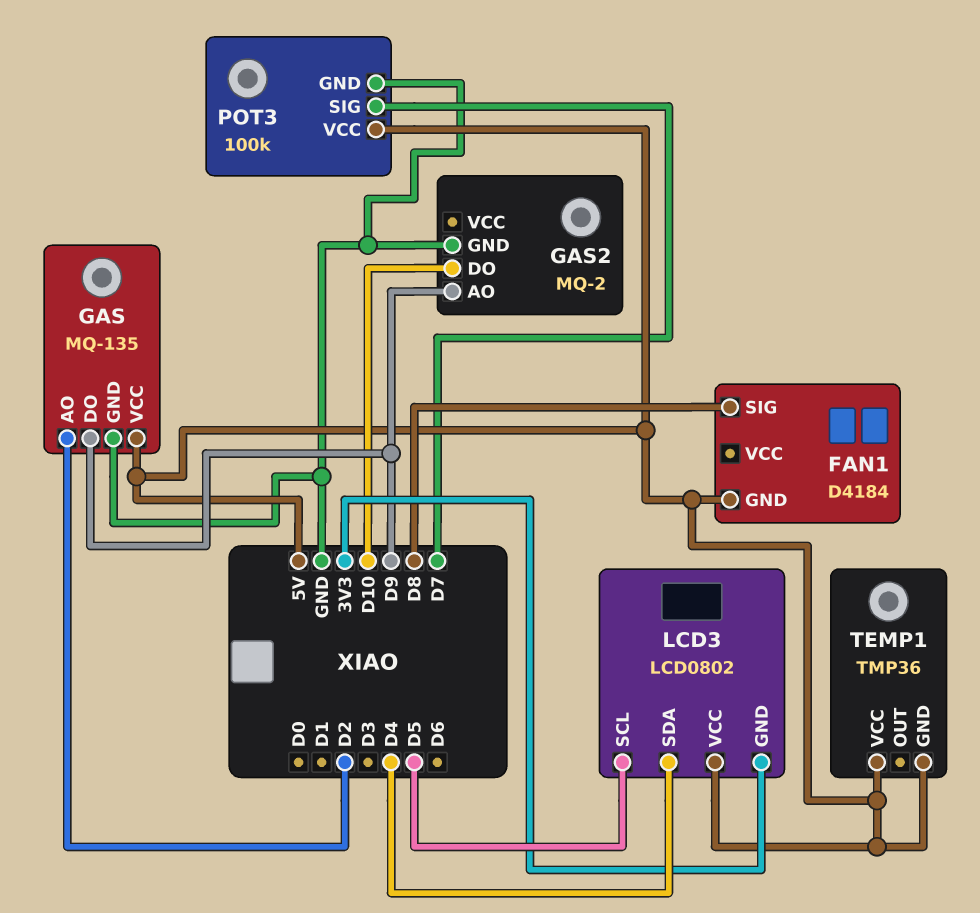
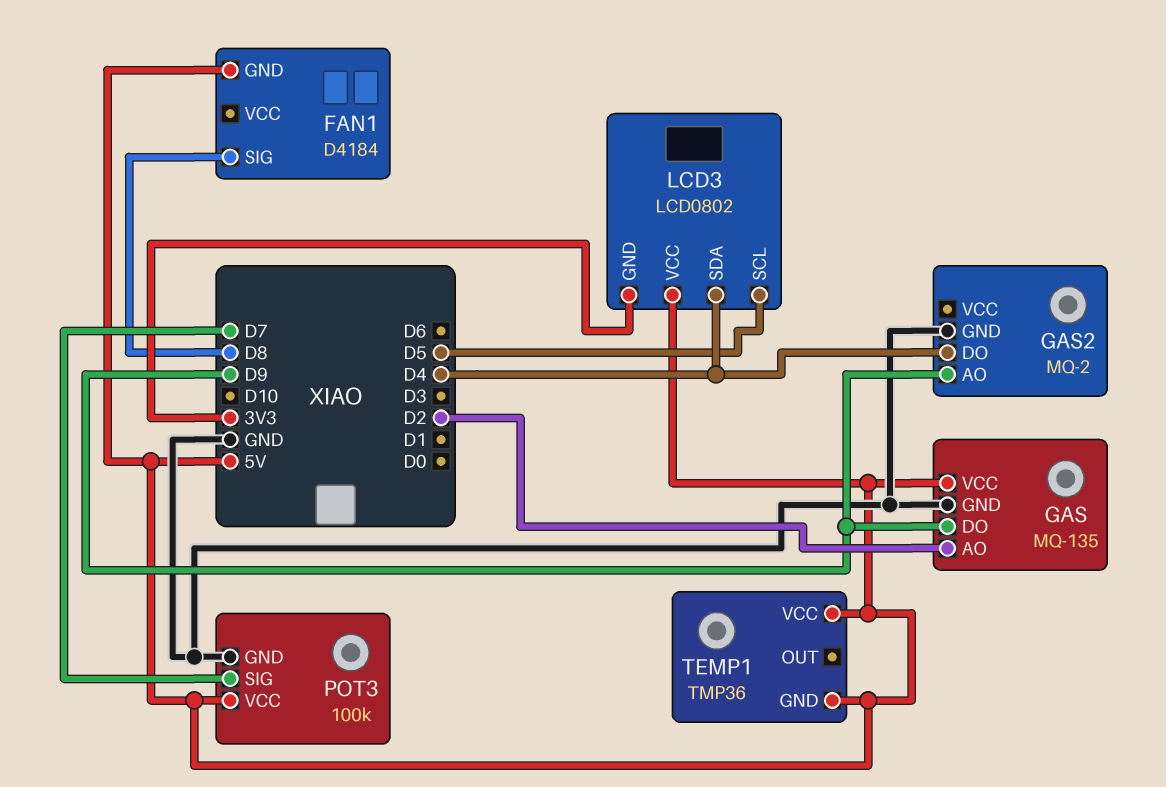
GAS2 pin DO: D10 -> D4

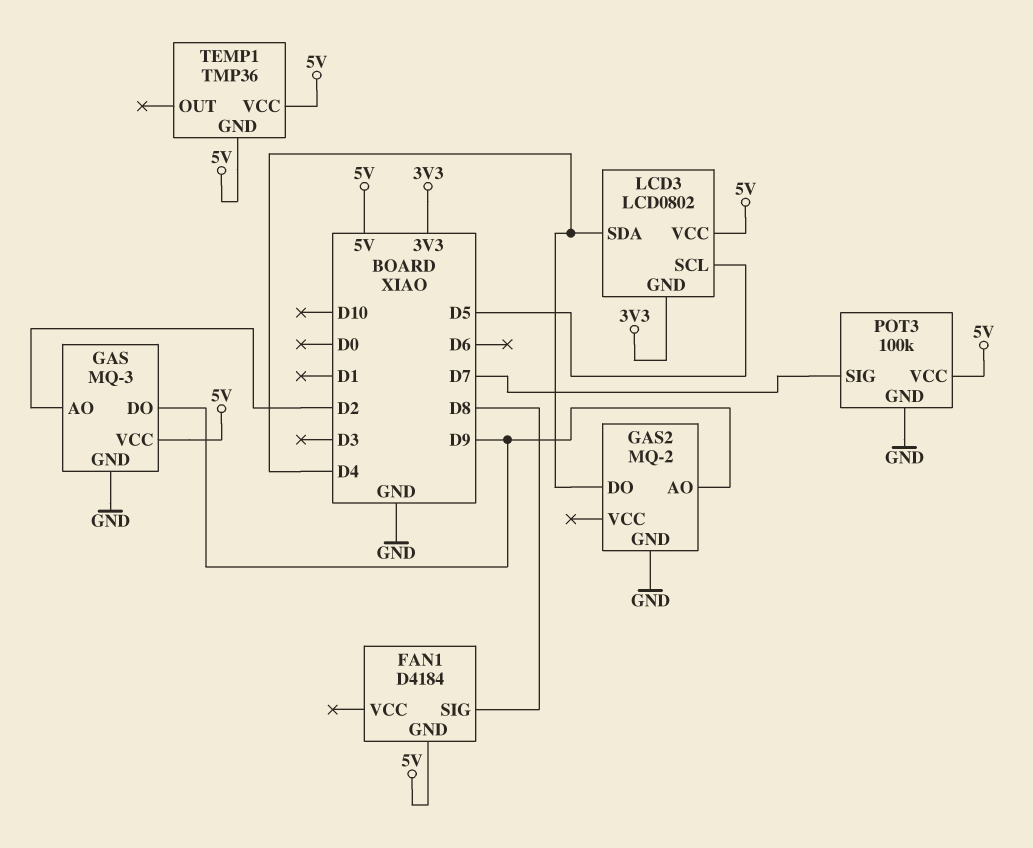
GAS: MQ-135 -> MQ-3

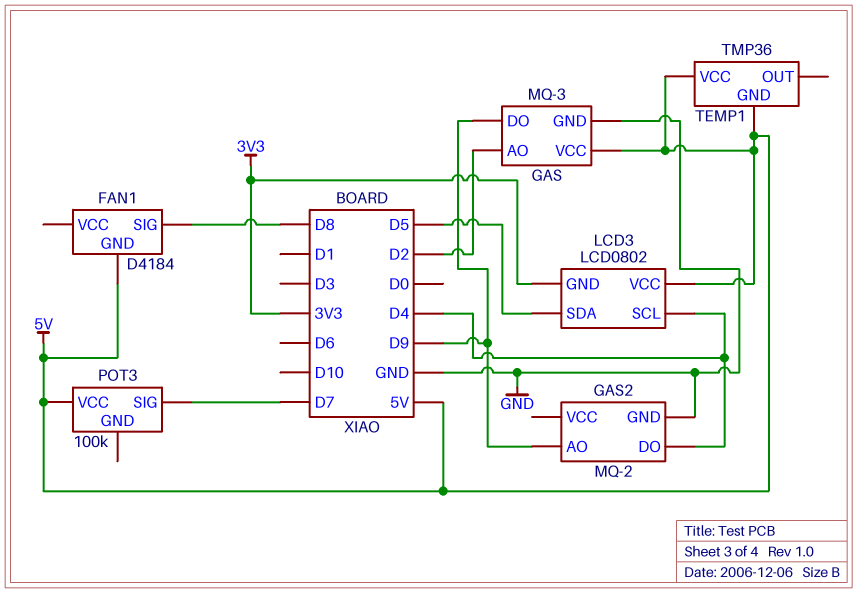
LCD3 pin SCL: D5 -> D4
LCD3 pin SDA: D4 -> D5
POT3 pin GND: GND -> none

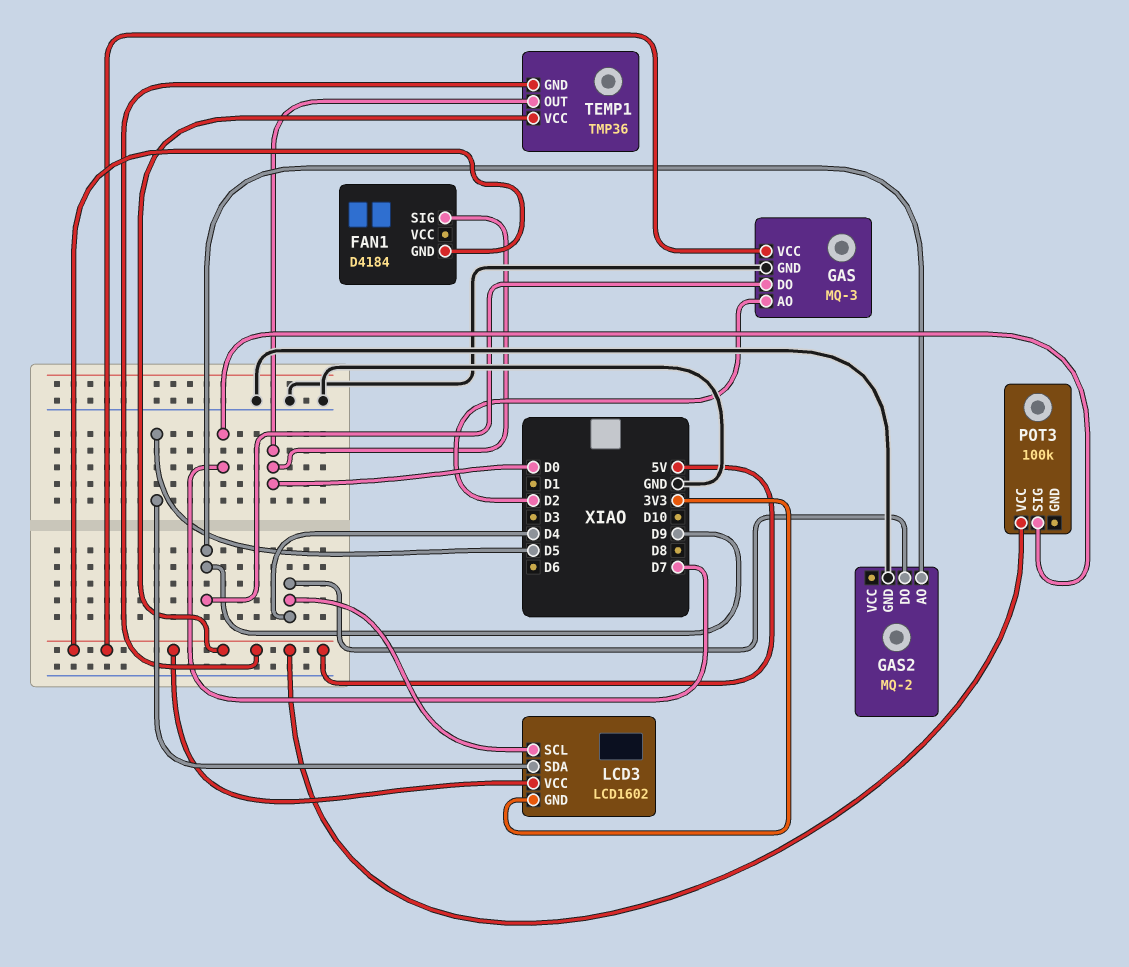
FAN1 pin SIG: D8 -> D0
LCD3: LCD0802 -> LCD1602
TEMP1 pin OUT: none -> D0

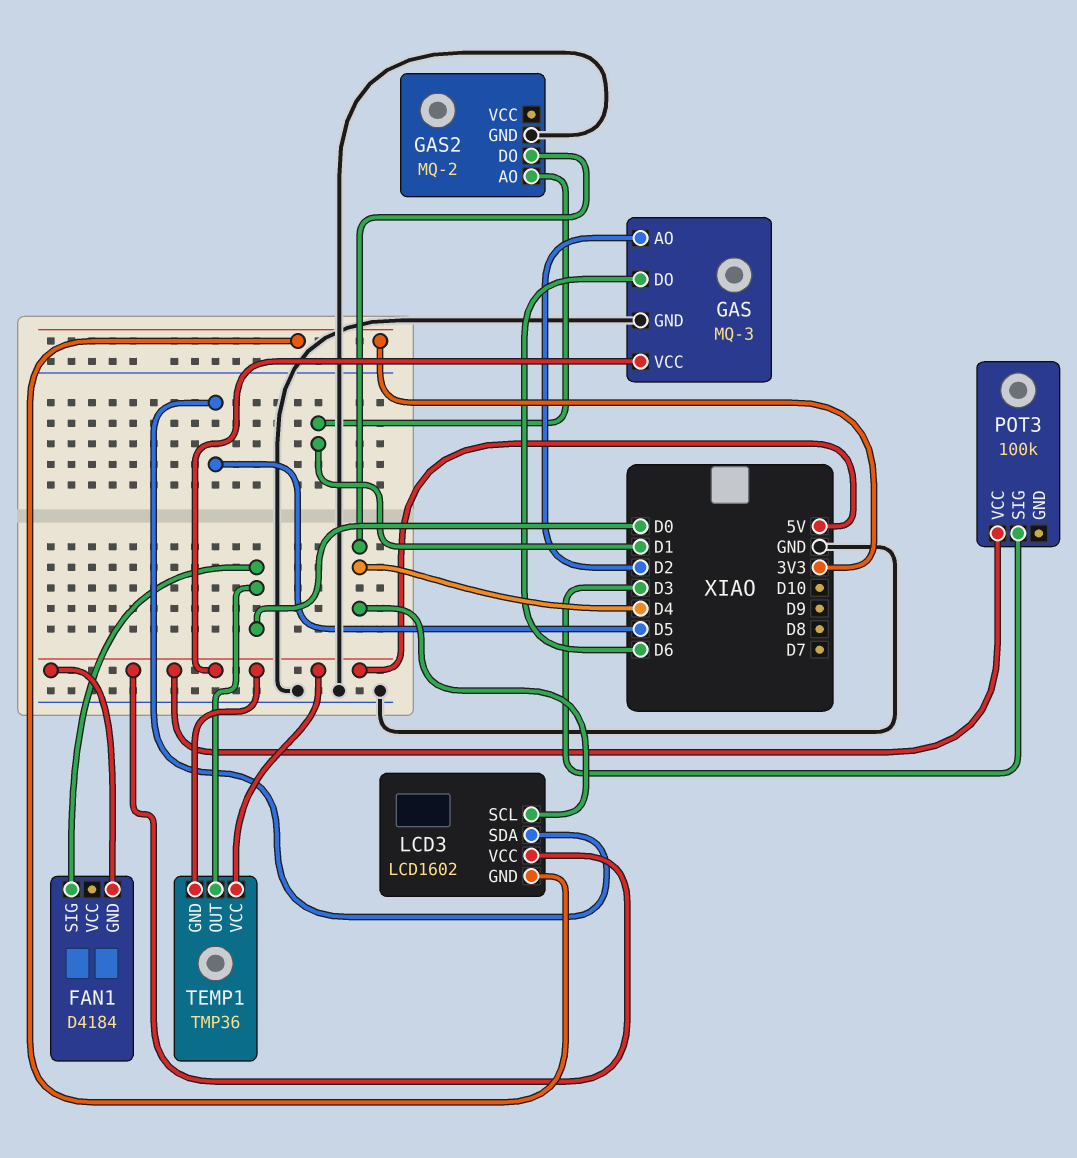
GAS pin DO: D9 -> D6
GAS2 pin AO: D9 -> D1
POT3 pin SIG: D7 -> D3

